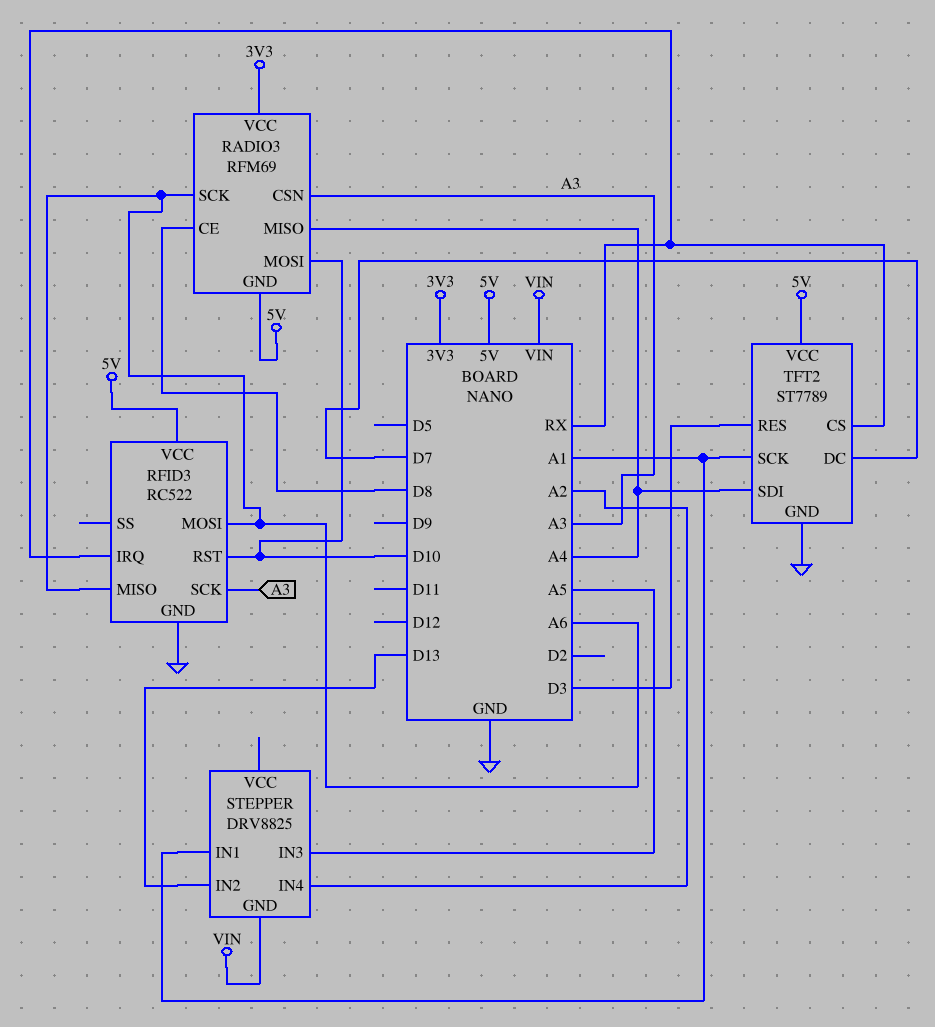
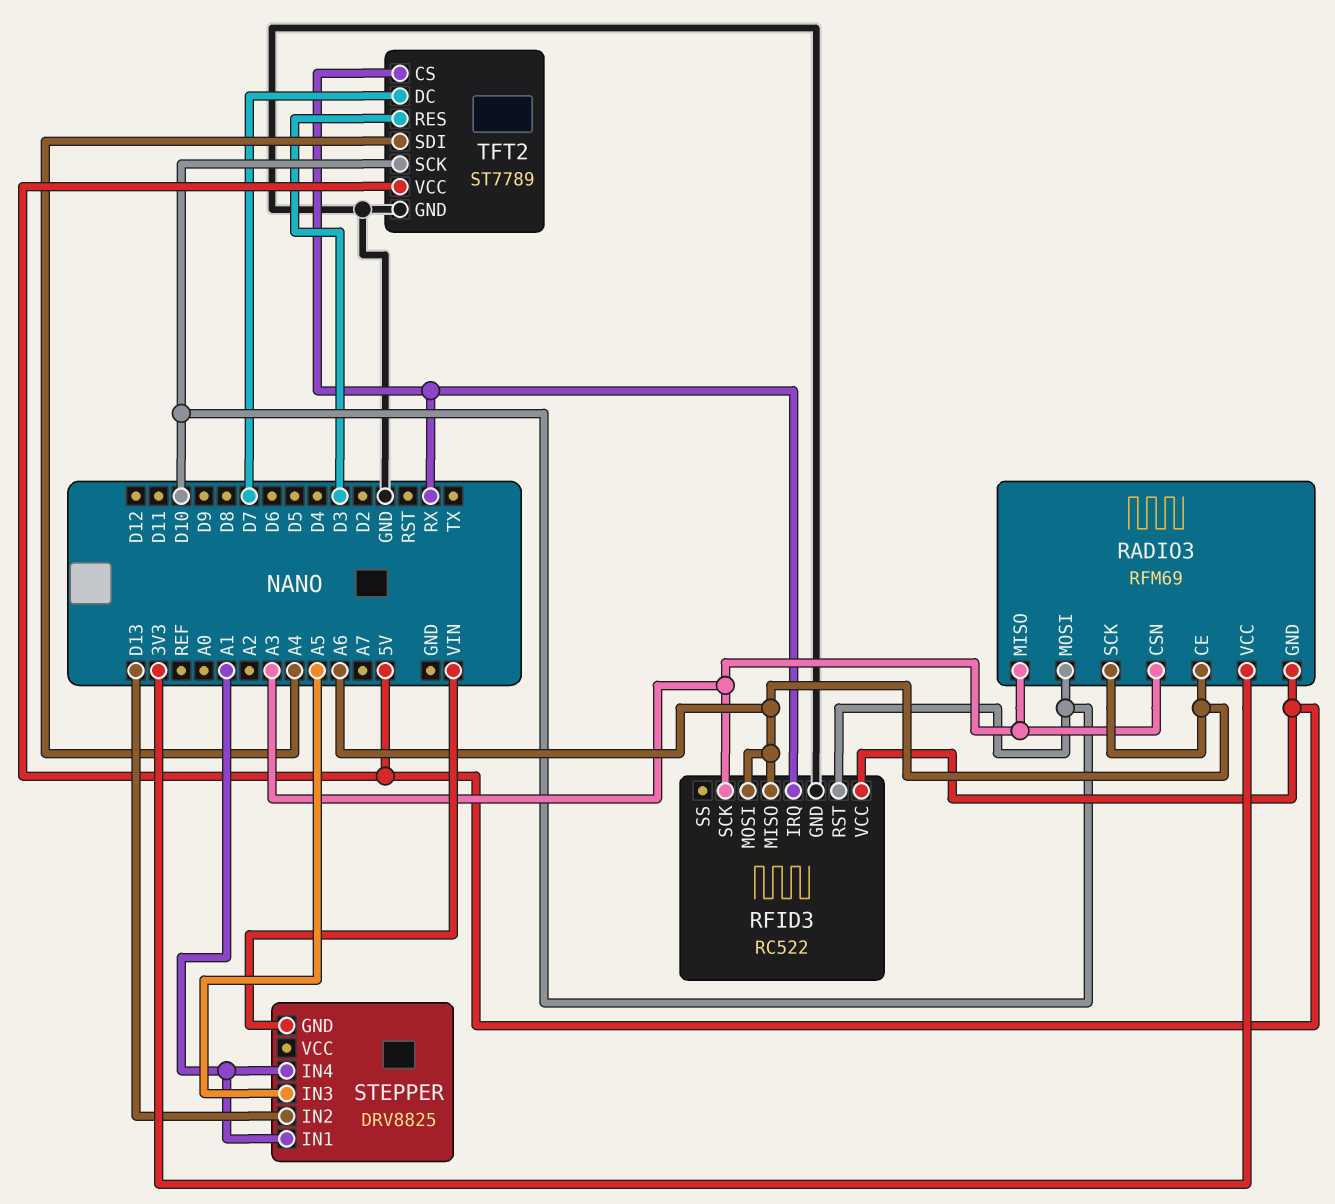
RADIO3 pin CE: D8 -> A6
RADIO3 pin MISO: A4 -> A3
STEPPER pin IN4: A2 -> A1
TFT2 pin SCK: A1 -> D10

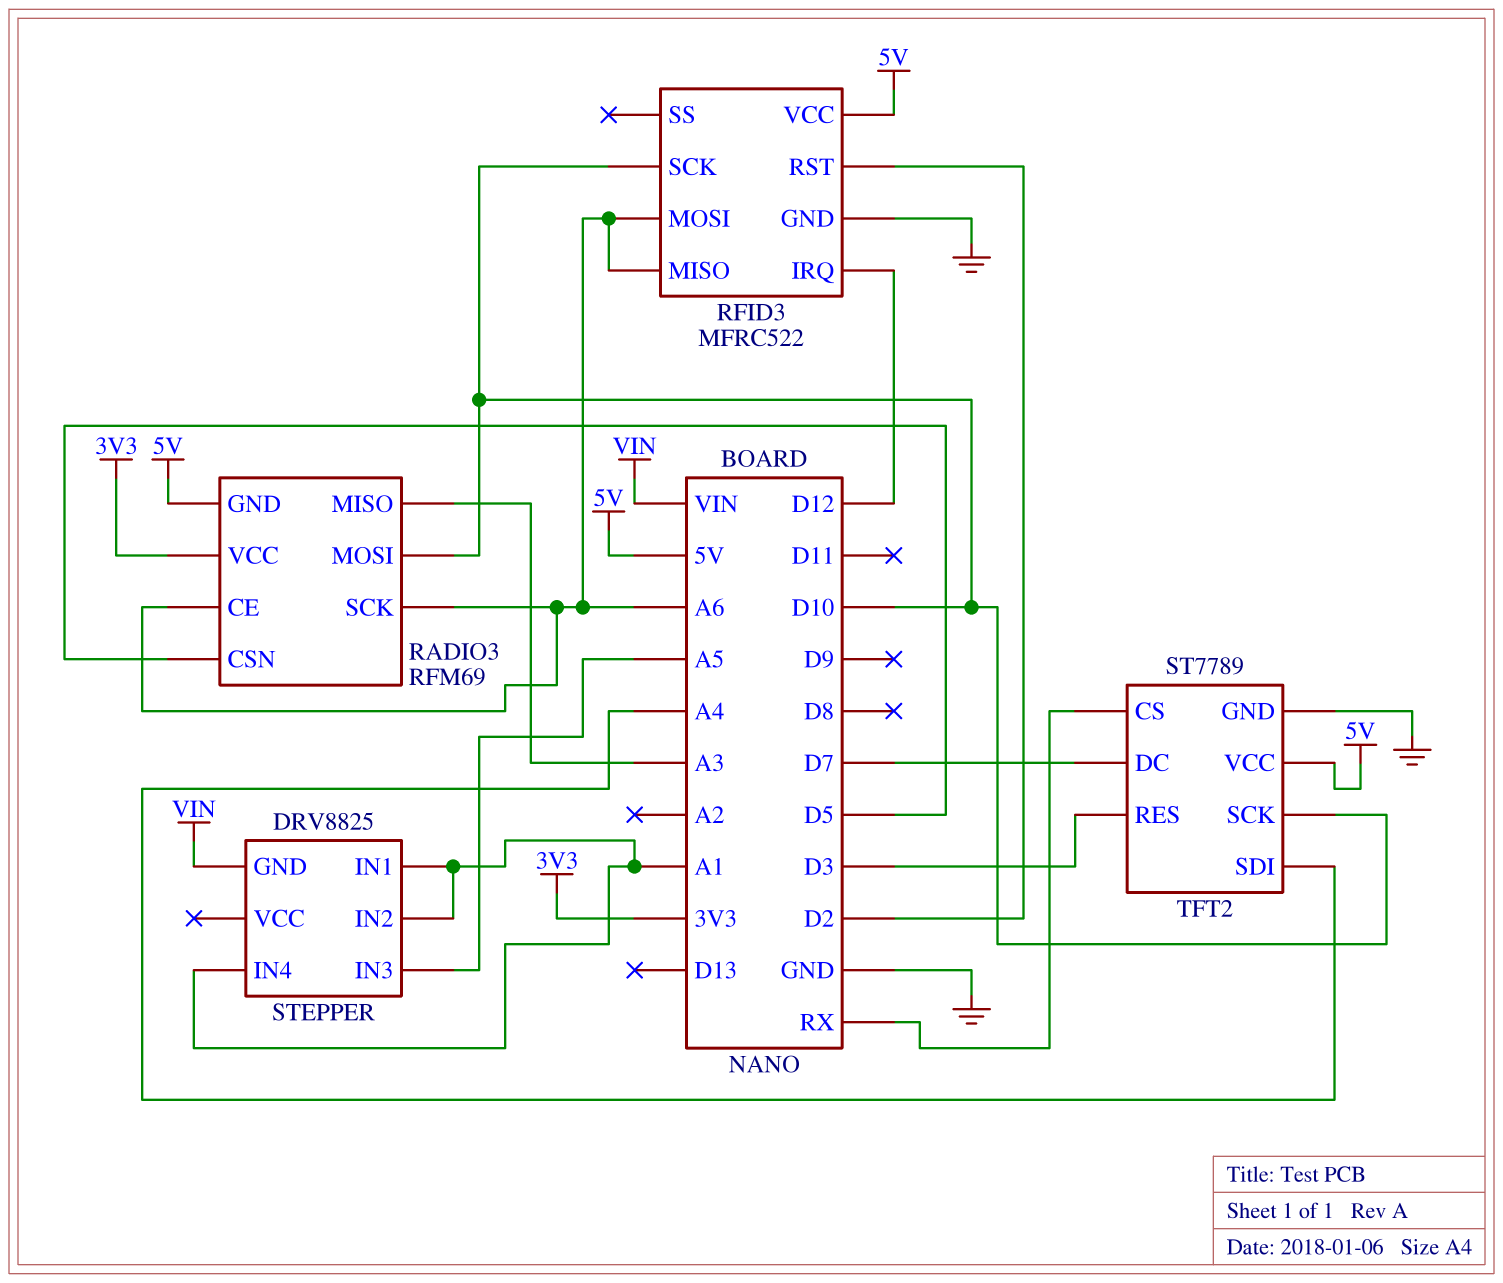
RADIO3 pin CSN: A3 -> D5
RFID3: RC522 -> MFRC522
RFID3 pin IRQ: RX -> D12
RFID3 pin RST: D10 -> D2
RFID3 pin SCK: A3 -> D10
STEPPER pin IN2: D13 -> A1

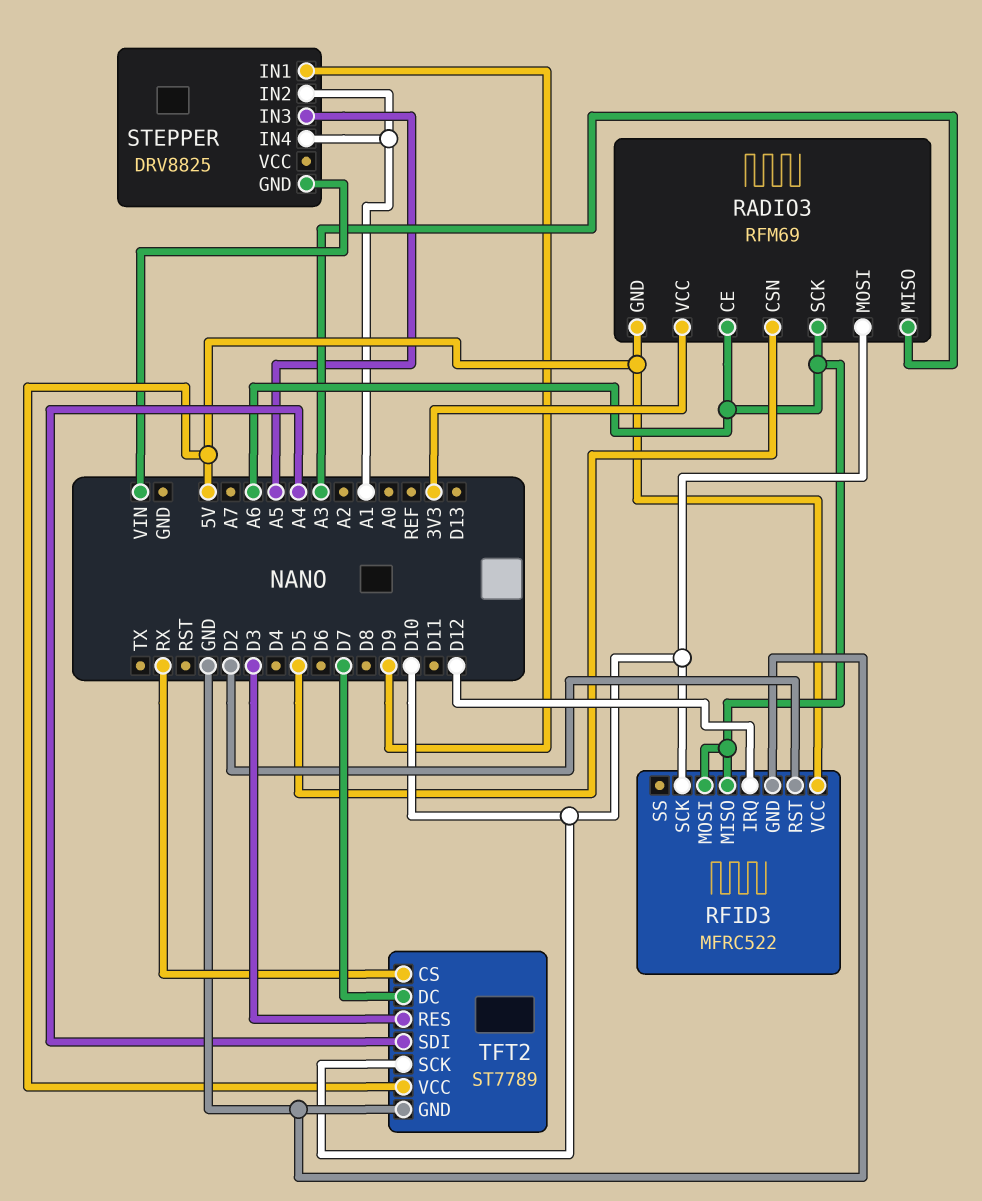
STEPPER pin IN1: A1 -> D9

